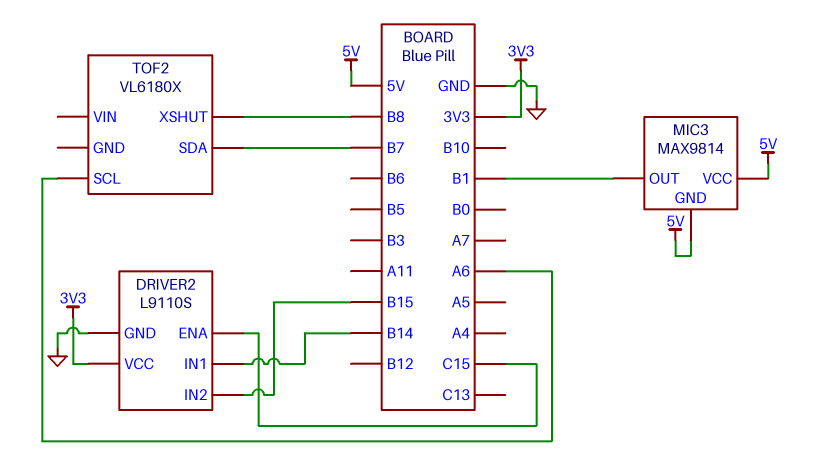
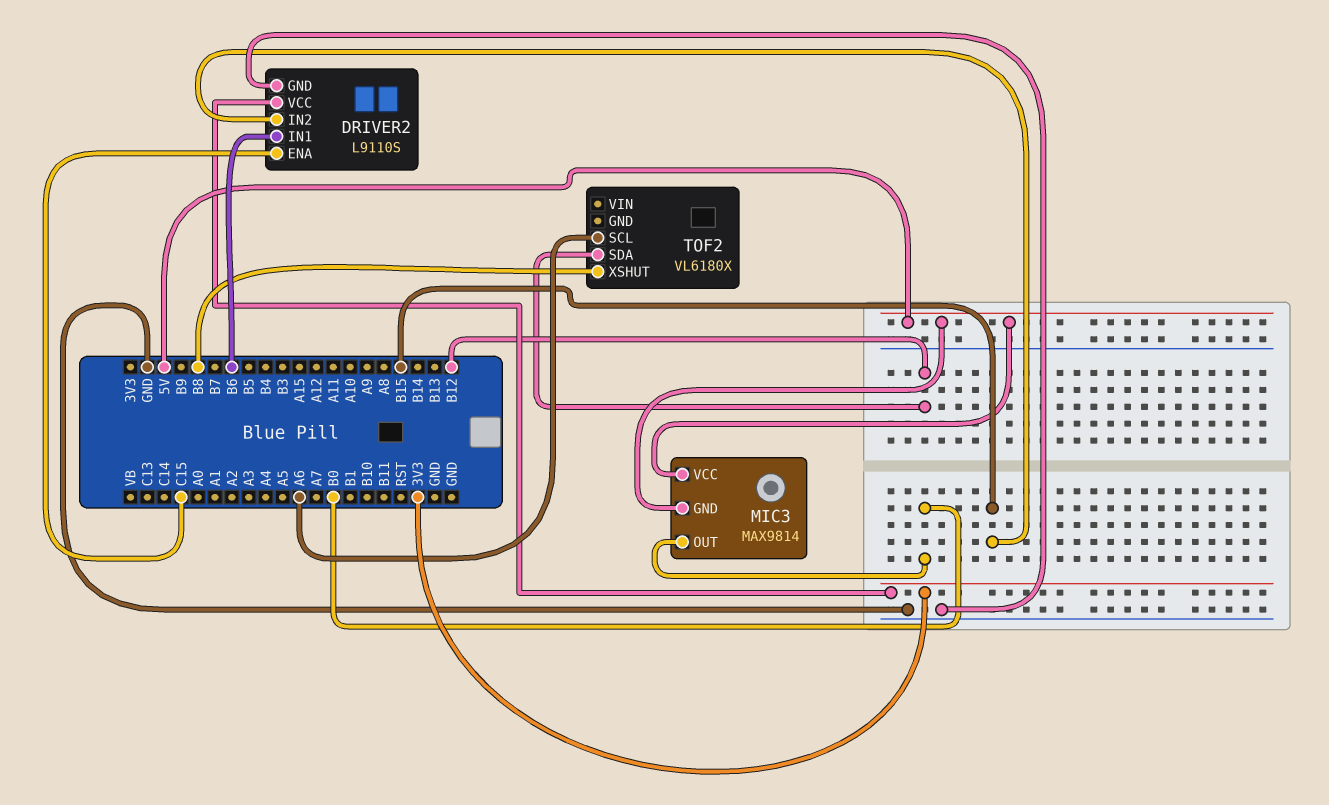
DRIVER2 pin IN1: B14 -> B6
MIC3 pin OUT: B1 -> B0
TOF2 pin SDA: B7 -> B12

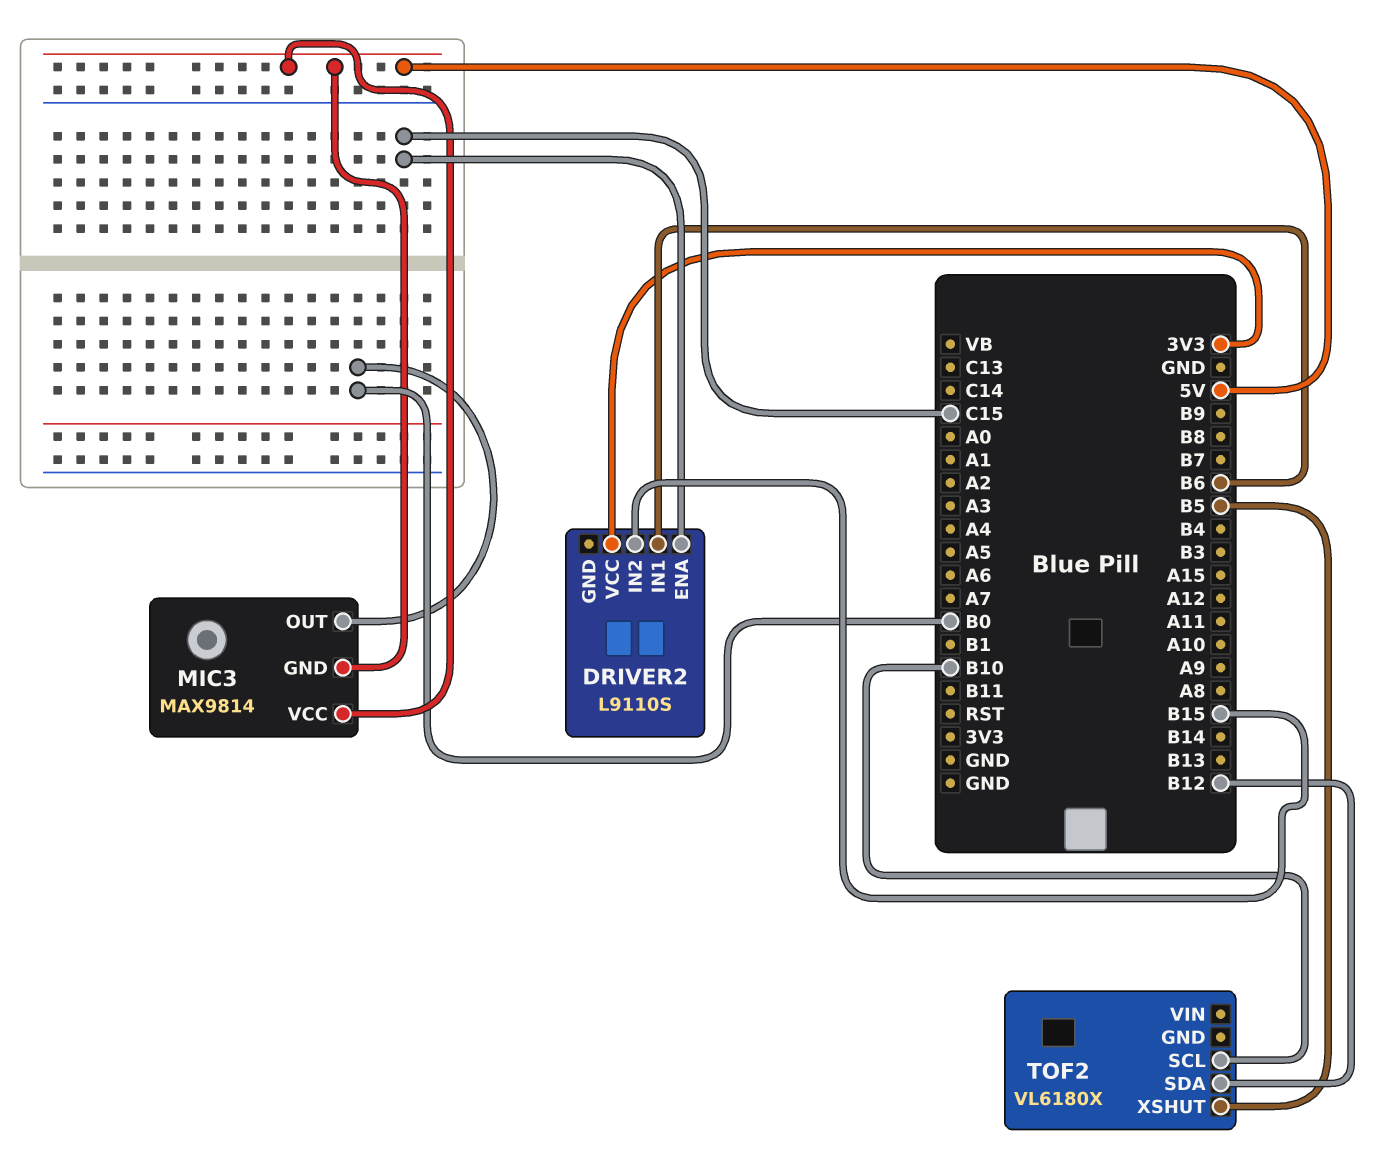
DRIVER2 pin GND: GND -> none
TOF2 pin SCL: A6 -> B10
TOF2 pin XSHUT: B8 -> B5

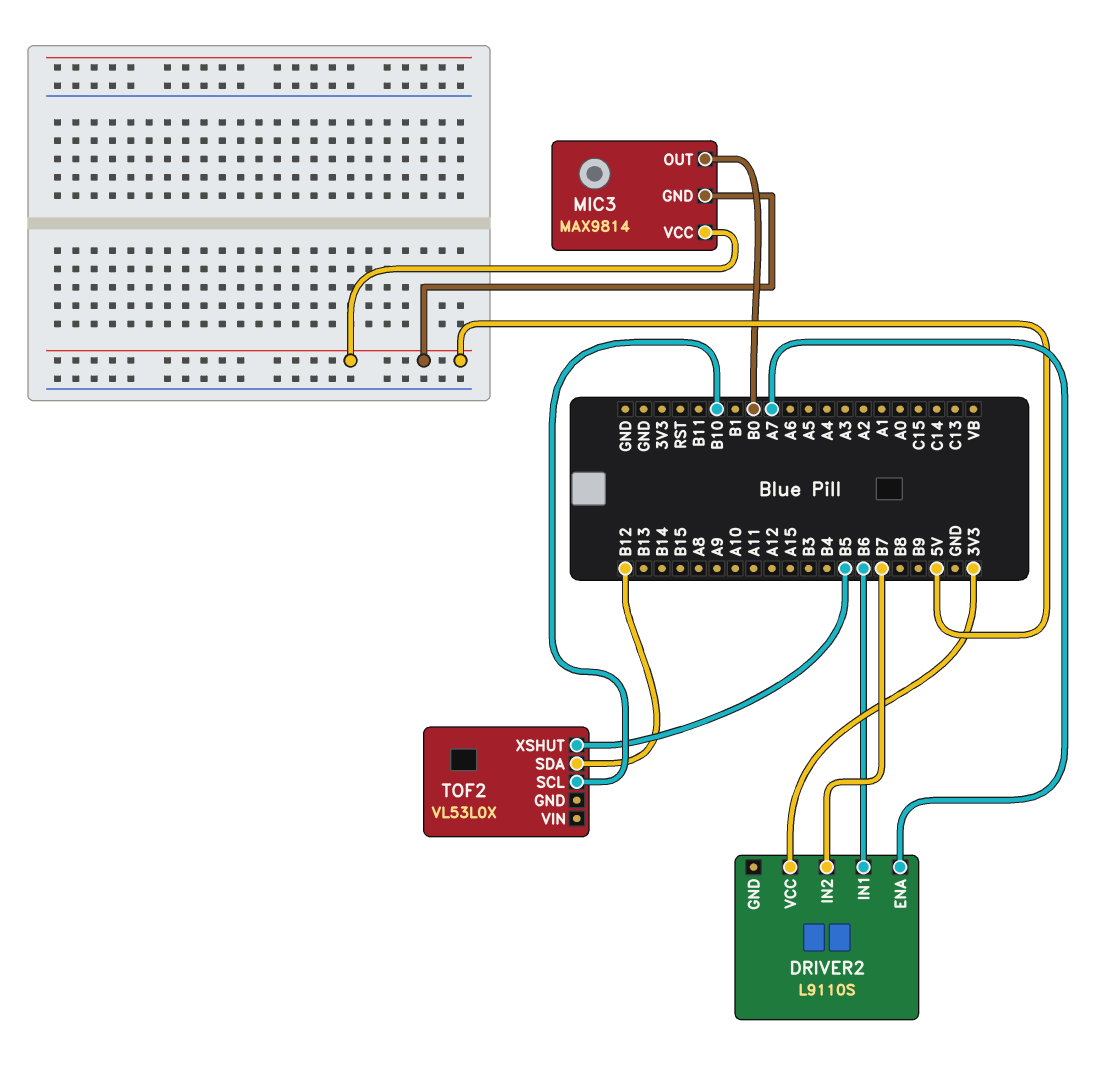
DRIVER2 pin ENA: C15 -> A7
DRIVER2 pin IN2: B15 -> B7
TOF2: VL6180X -> VL53L0X

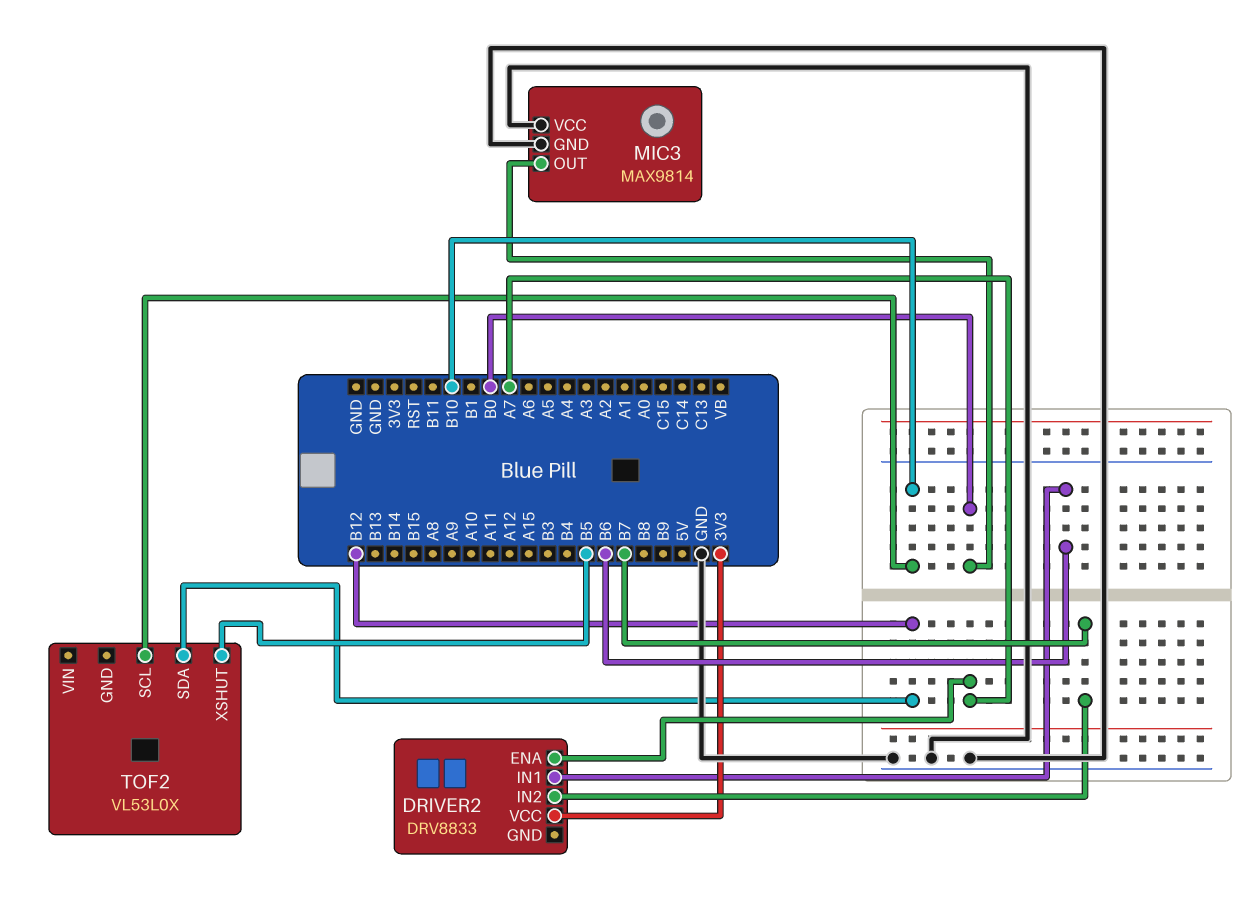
DRIVER2: L9110S -> DRV8833
MIC3 pin GND: 5V -> GND
MIC3 pin VCC: 5V -> GND

